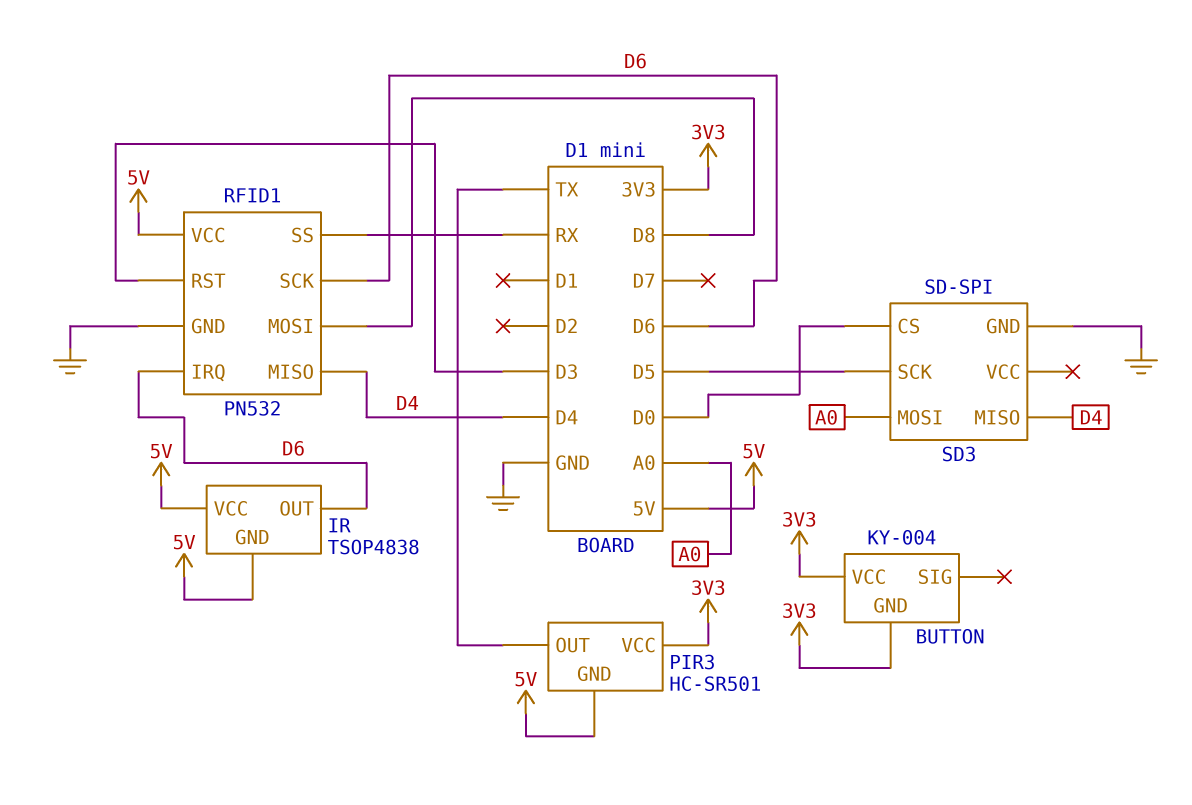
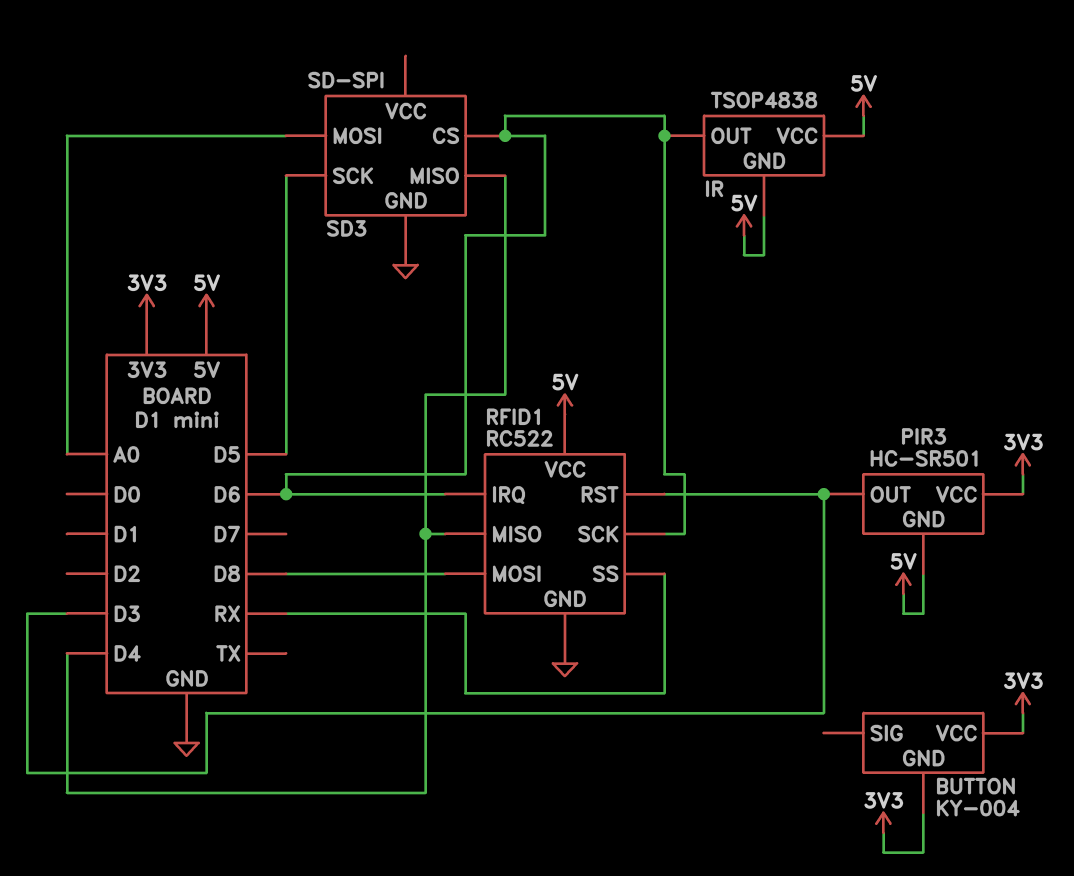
PIR3 pin OUT: TX -> D3
RFID1: PN532 -> RC522
SD3 pin CS: D0 -> D6

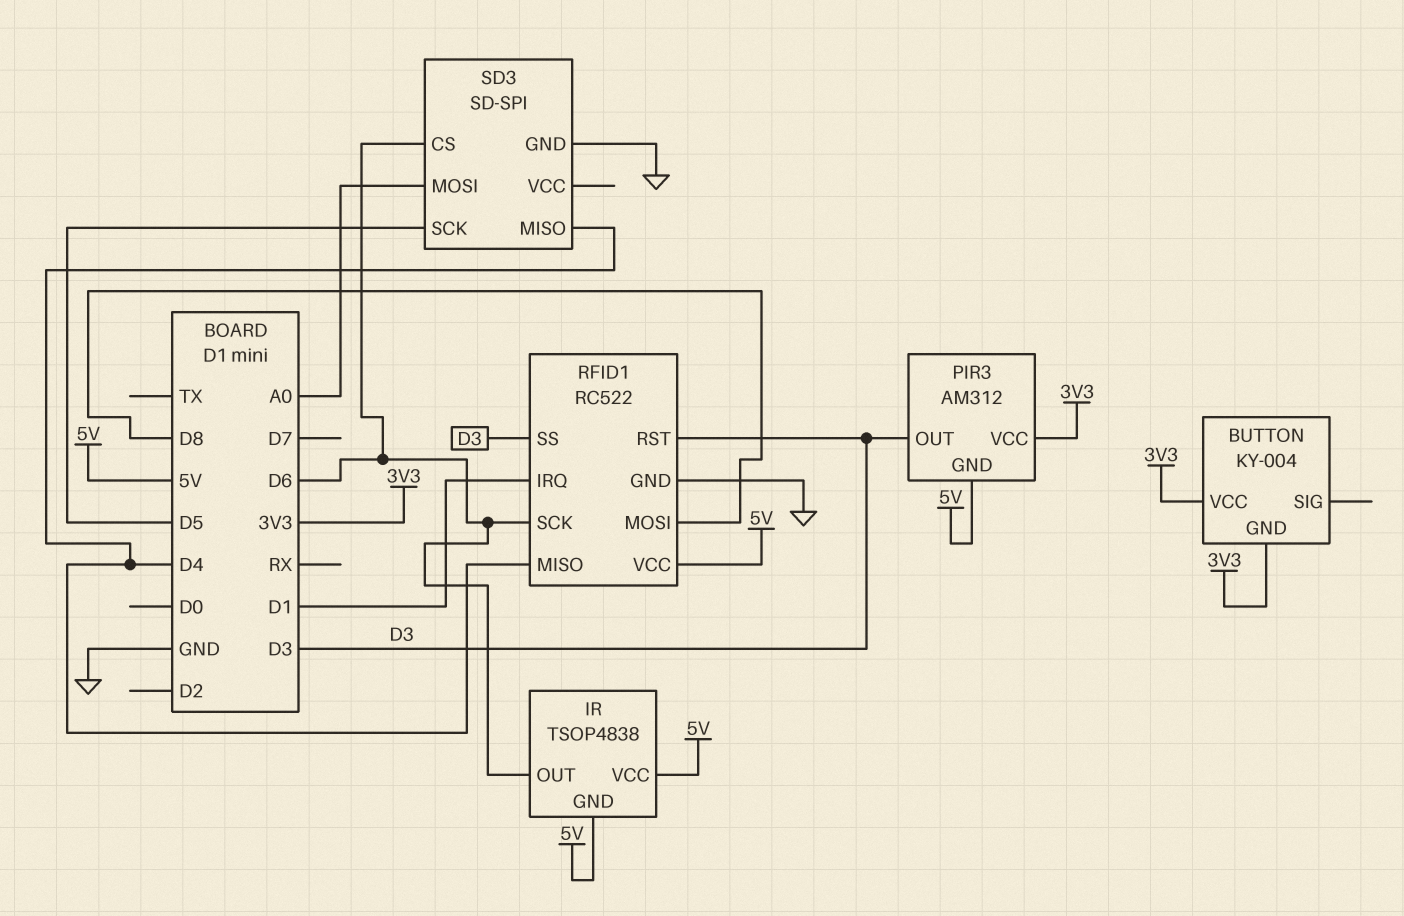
PIR3: HC-SR501 -> AM312
RFID1 pin IRQ: D6 -> D1
RFID1 pin SS: RX -> D3

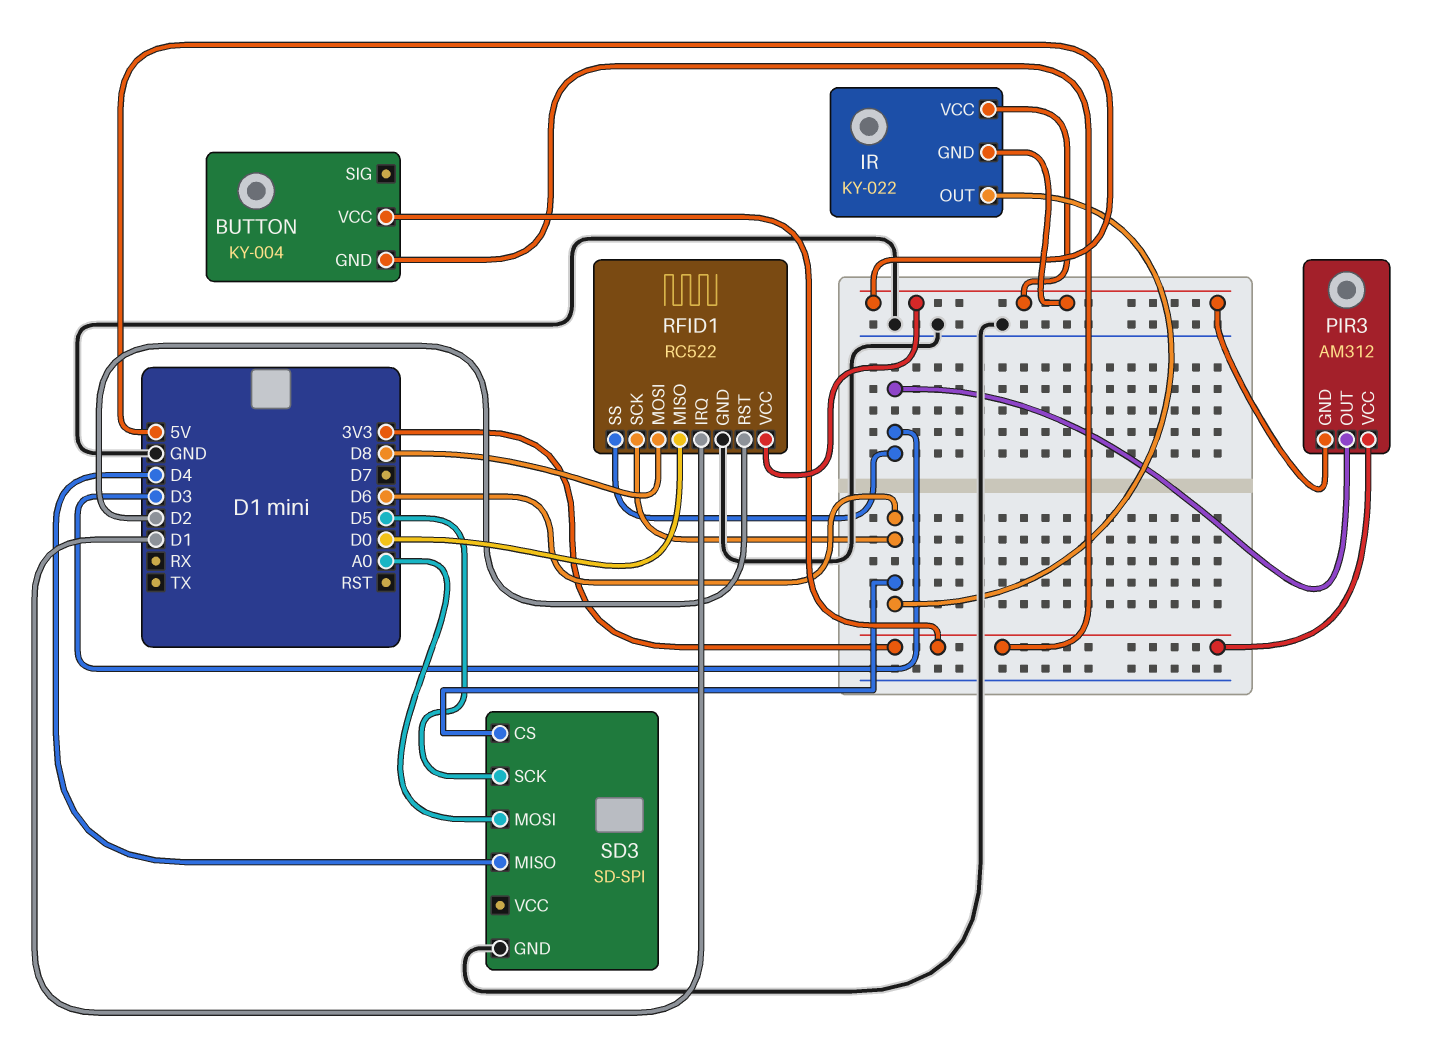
IR: TSOP4838 -> KY-022
RFID1 pin MISO: D4 -> D0
RFID1 pin RST: D3 -> D2

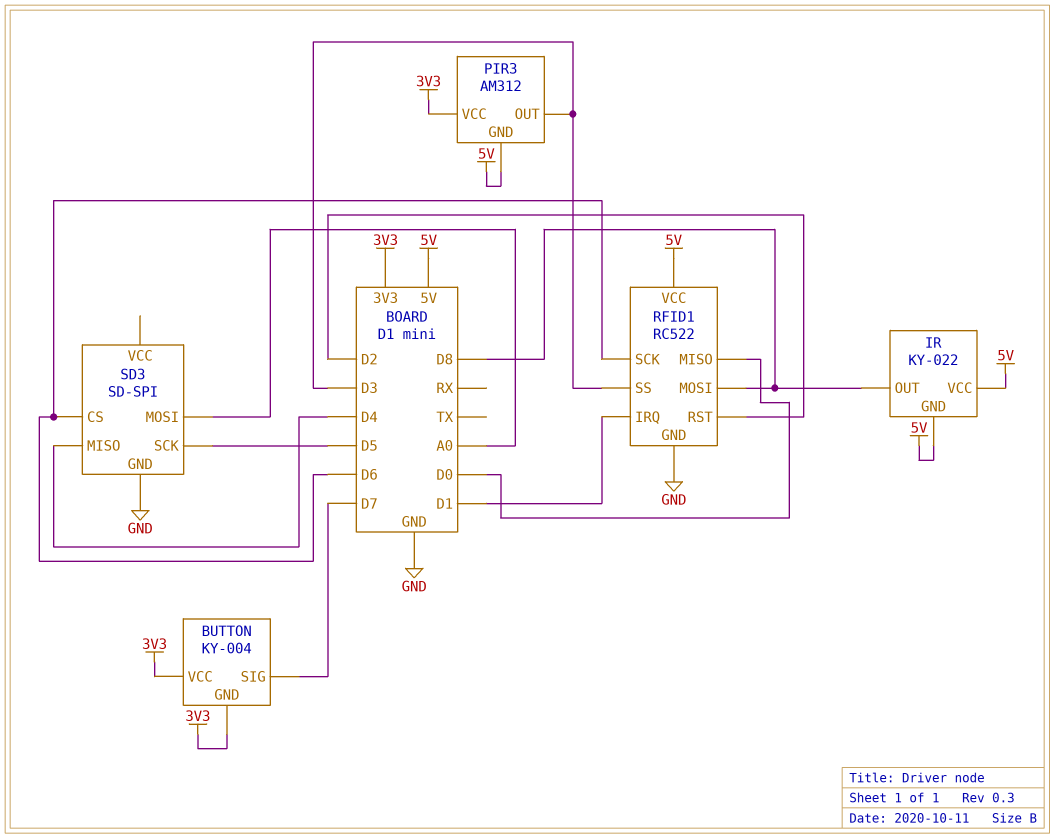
BUTTON pin SIG: none -> D7
IR pin OUT: D6 -> D8

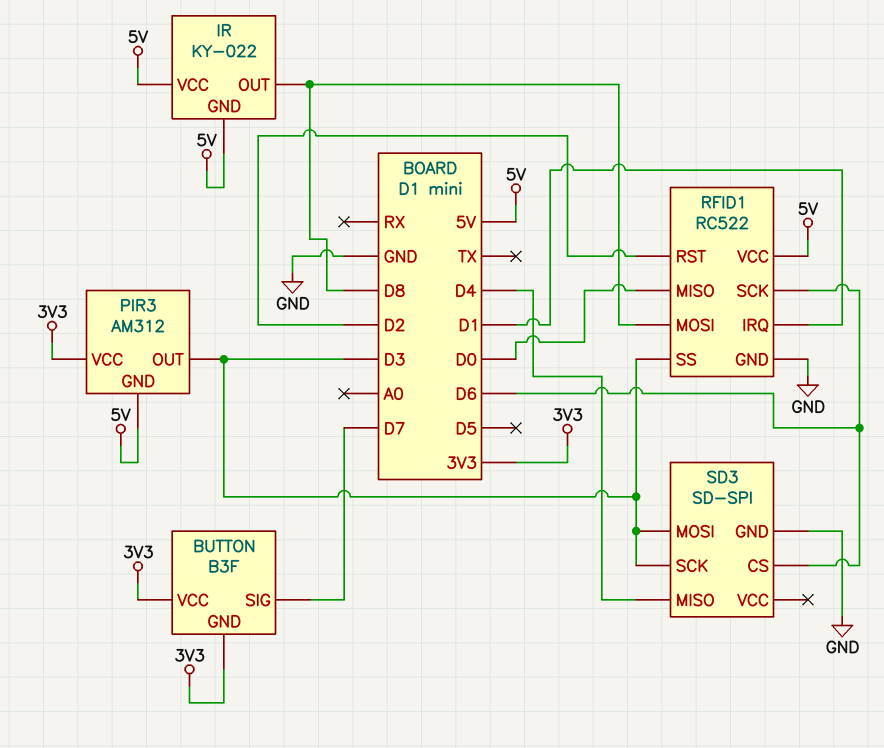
BUTTON: KY-004 -> B3F
SD3 pin MOSI: A0 -> D3
SD3 pin SCK: D5 -> D3

